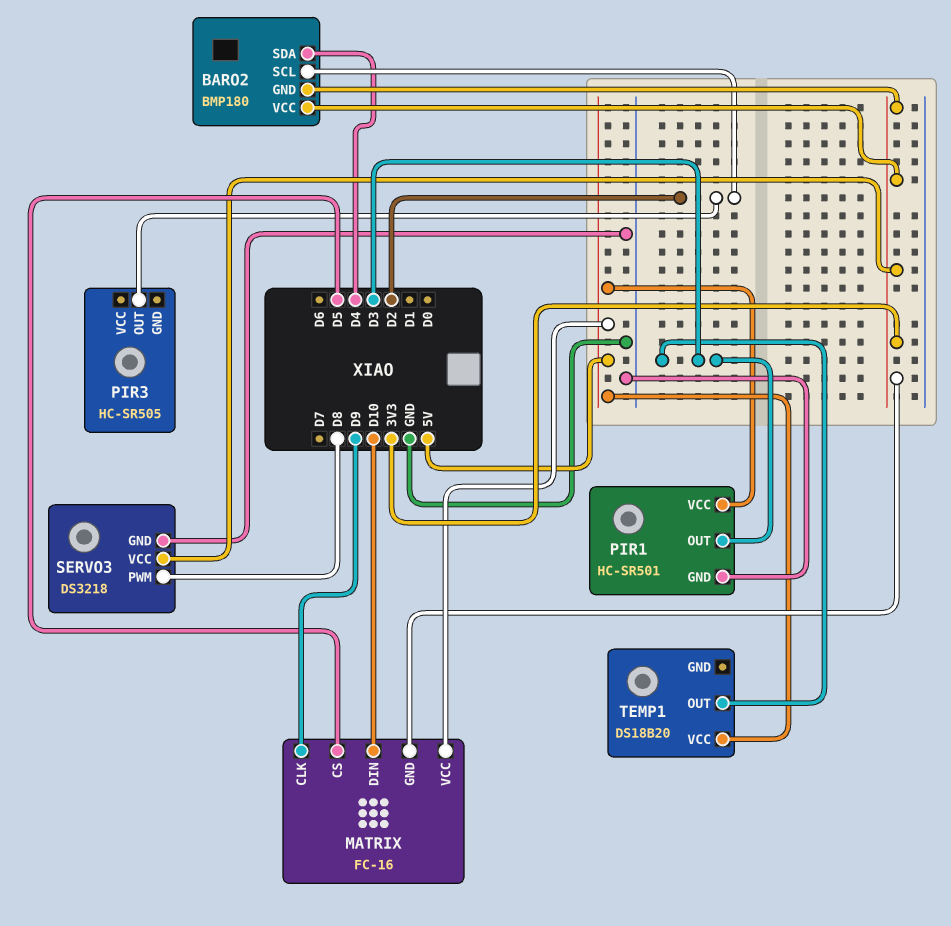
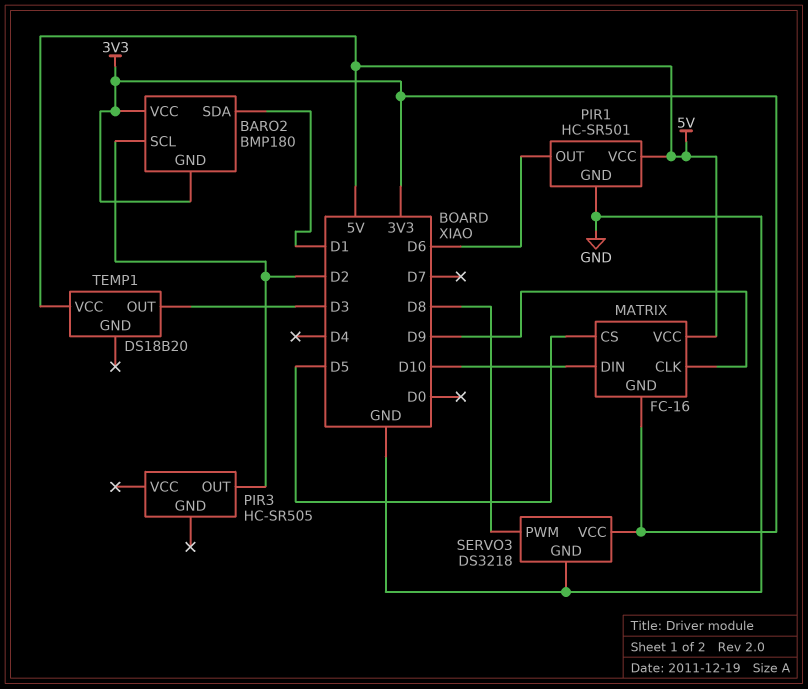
BARO2 pin SDA: D4 -> D1
PIR1 pin OUT: D3 -> D6

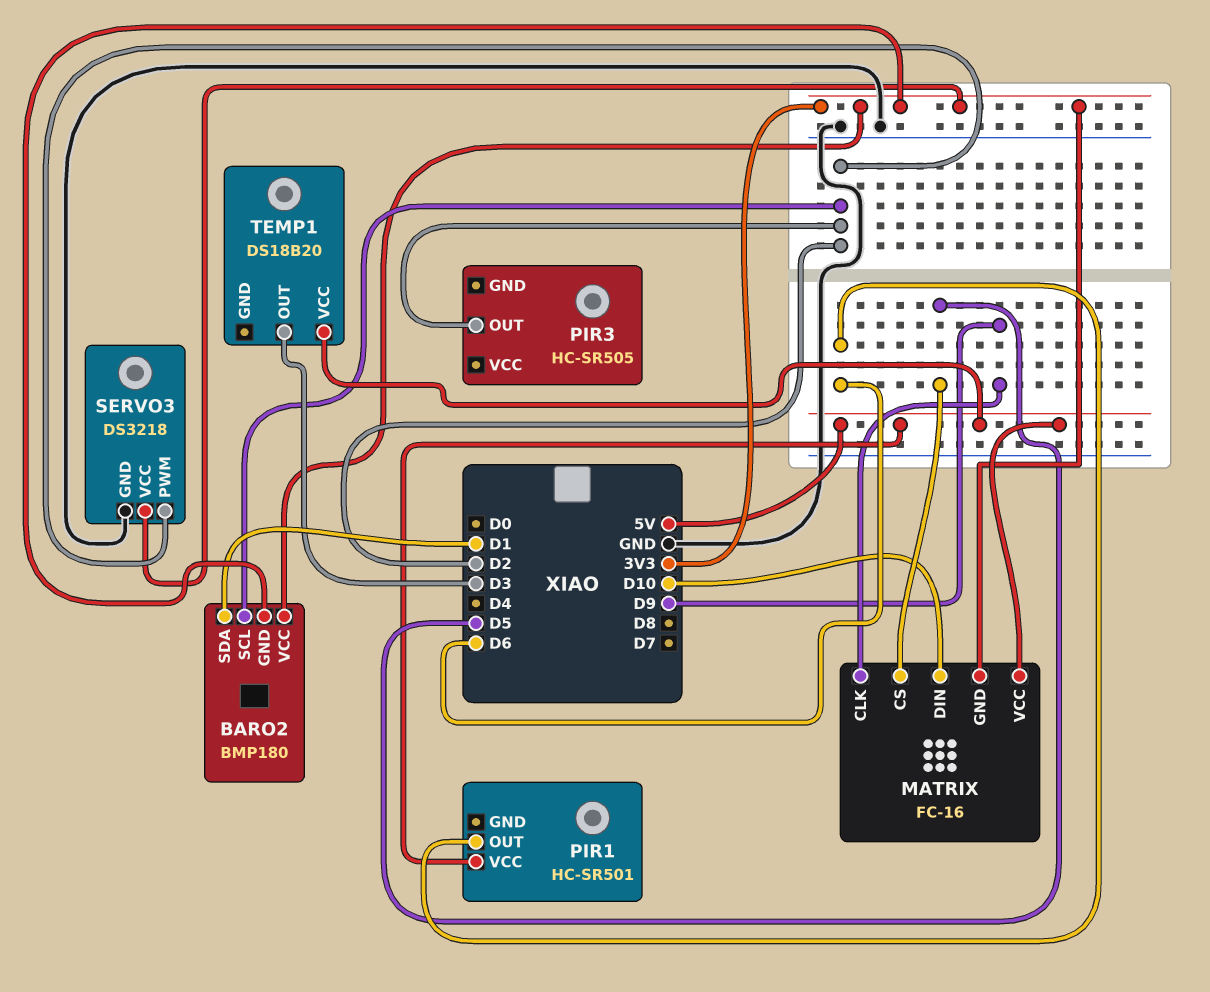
PIR1 pin GND: GND -> none
SERVO3 pin PWM: D8 -> D2

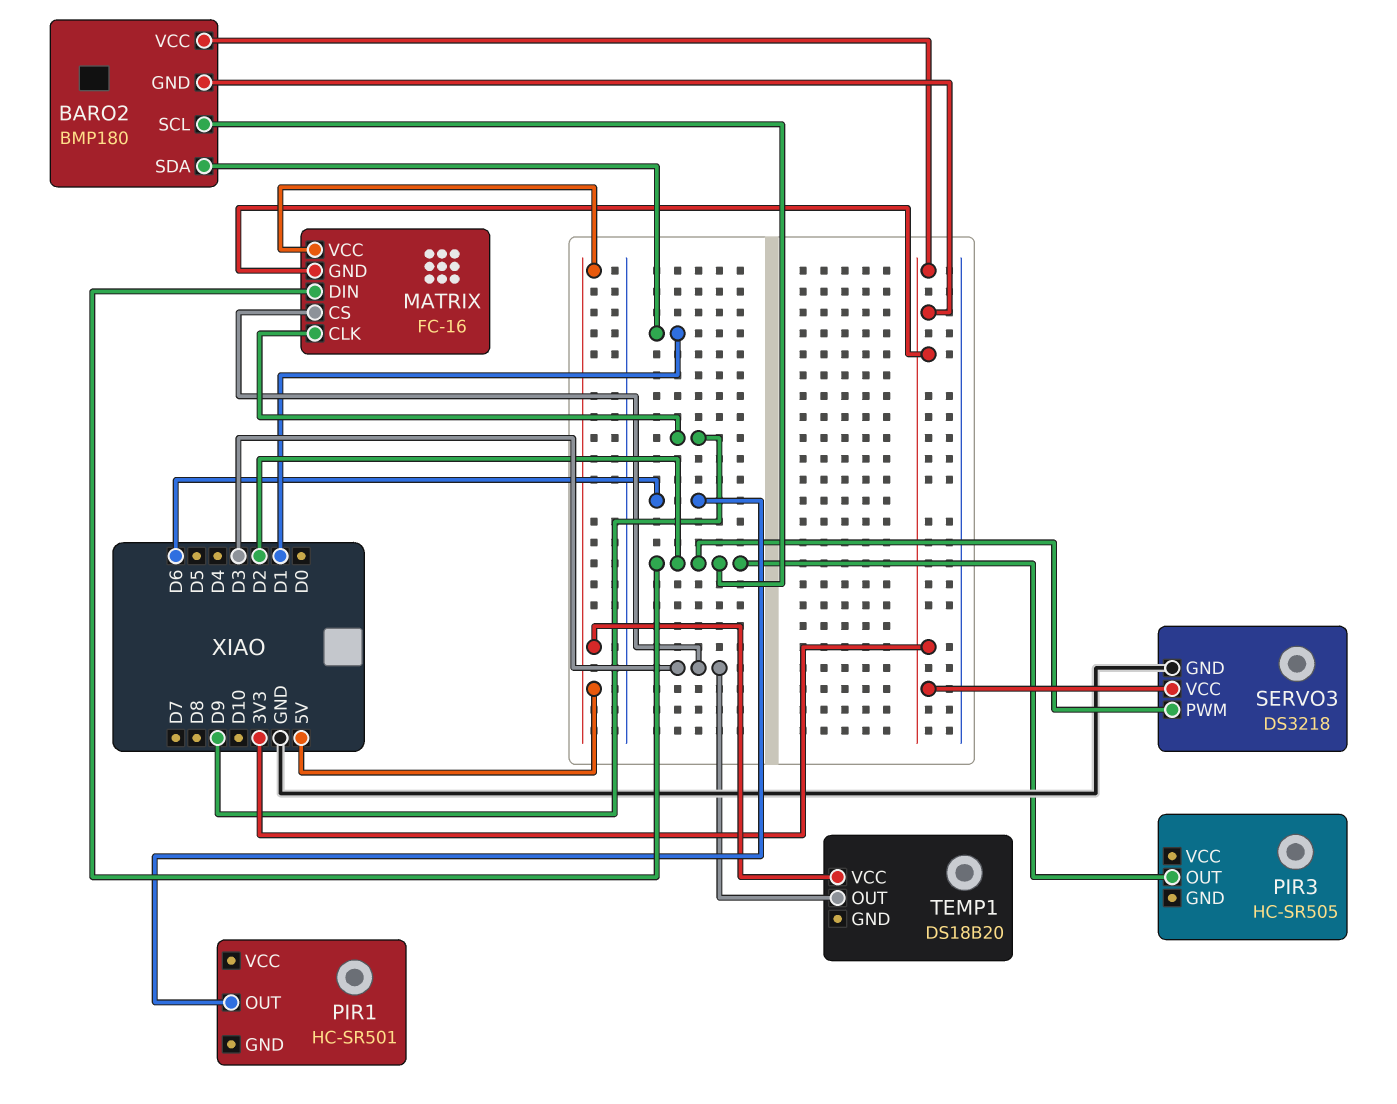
MATRIX pin CS: D5 -> D3
MATRIX pin DIN: D10 -> D2
PIR1 pin VCC: 5V -> none

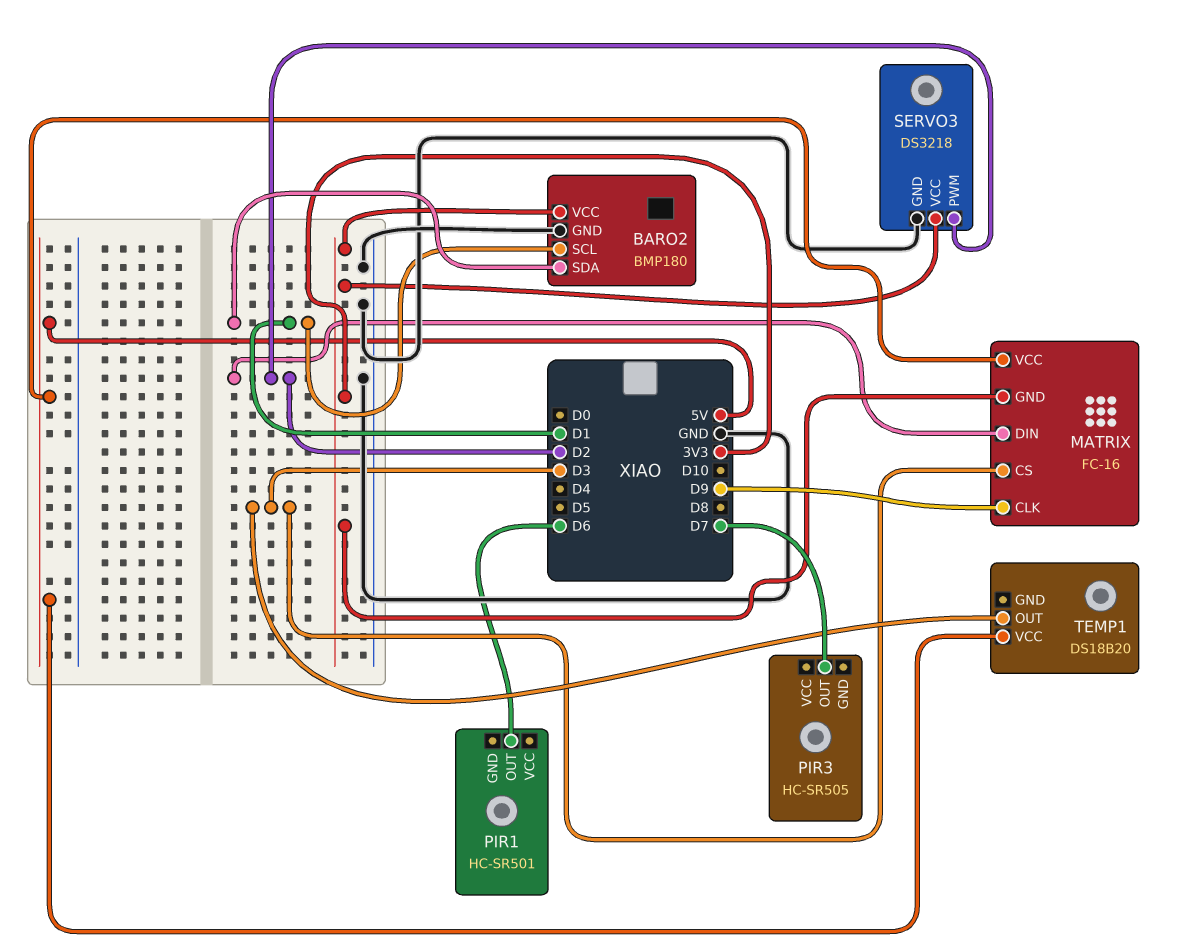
BARO2 pin GND: 3V3 -> GND
BARO2 pin SCL: D2 -> D1
PIR3 pin OUT: D2 -> D7

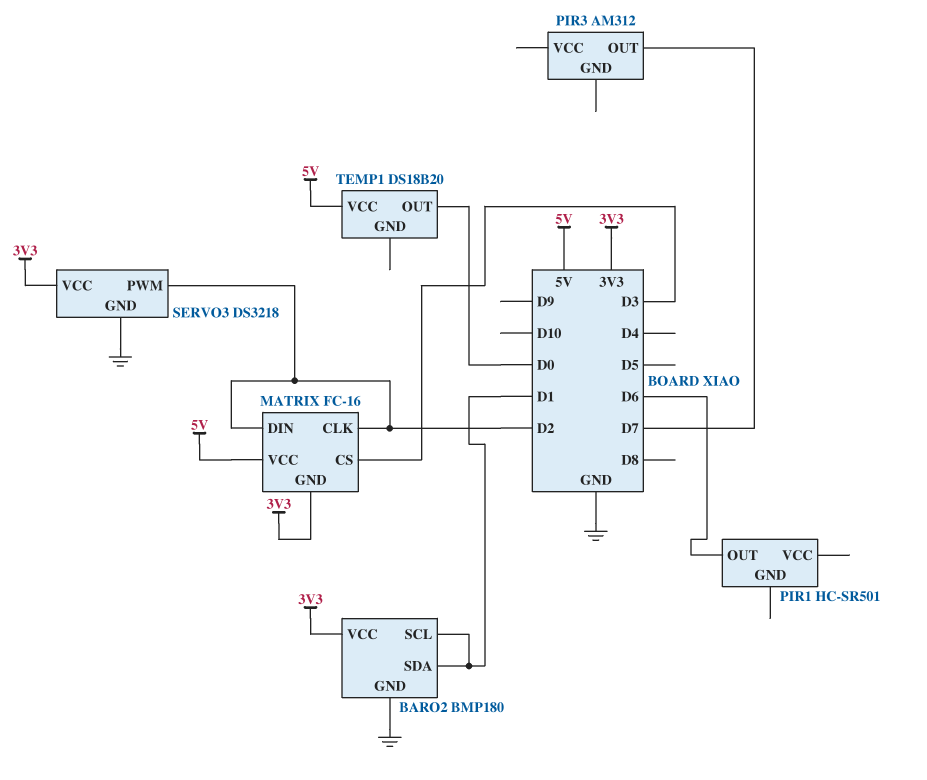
MATRIX pin CLK: D9 -> D2
PIR3: HC-SR505 -> AM312
TEMP1 pin OUT: D3 -> D0

